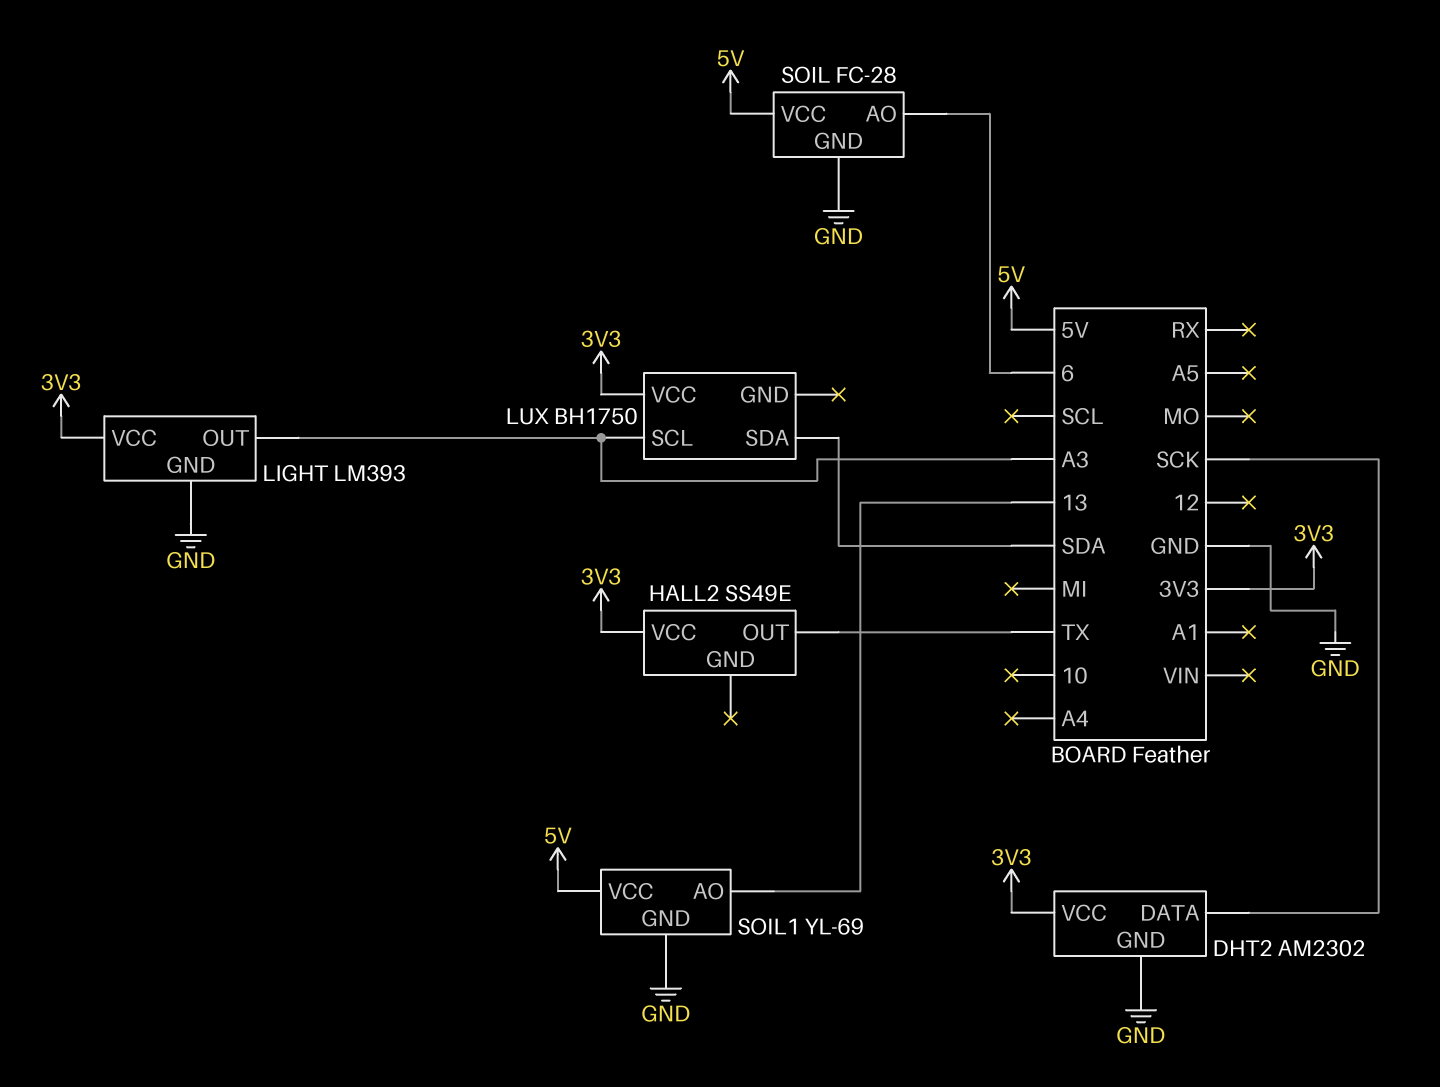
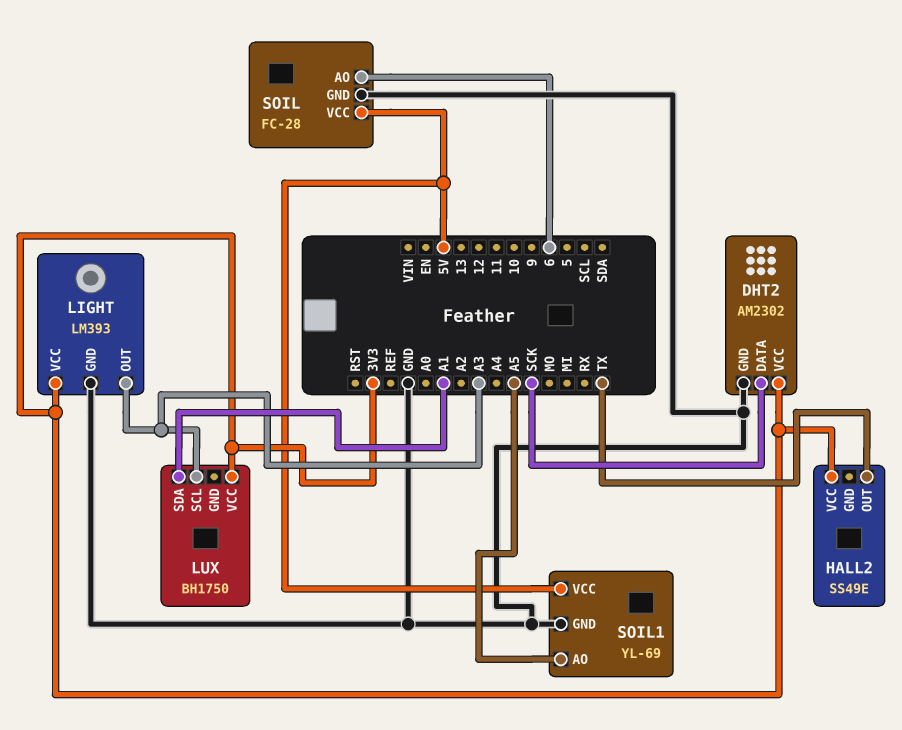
LUX pin SDA: SDA -> A1
SOIL1 pin AO: 13 -> A5

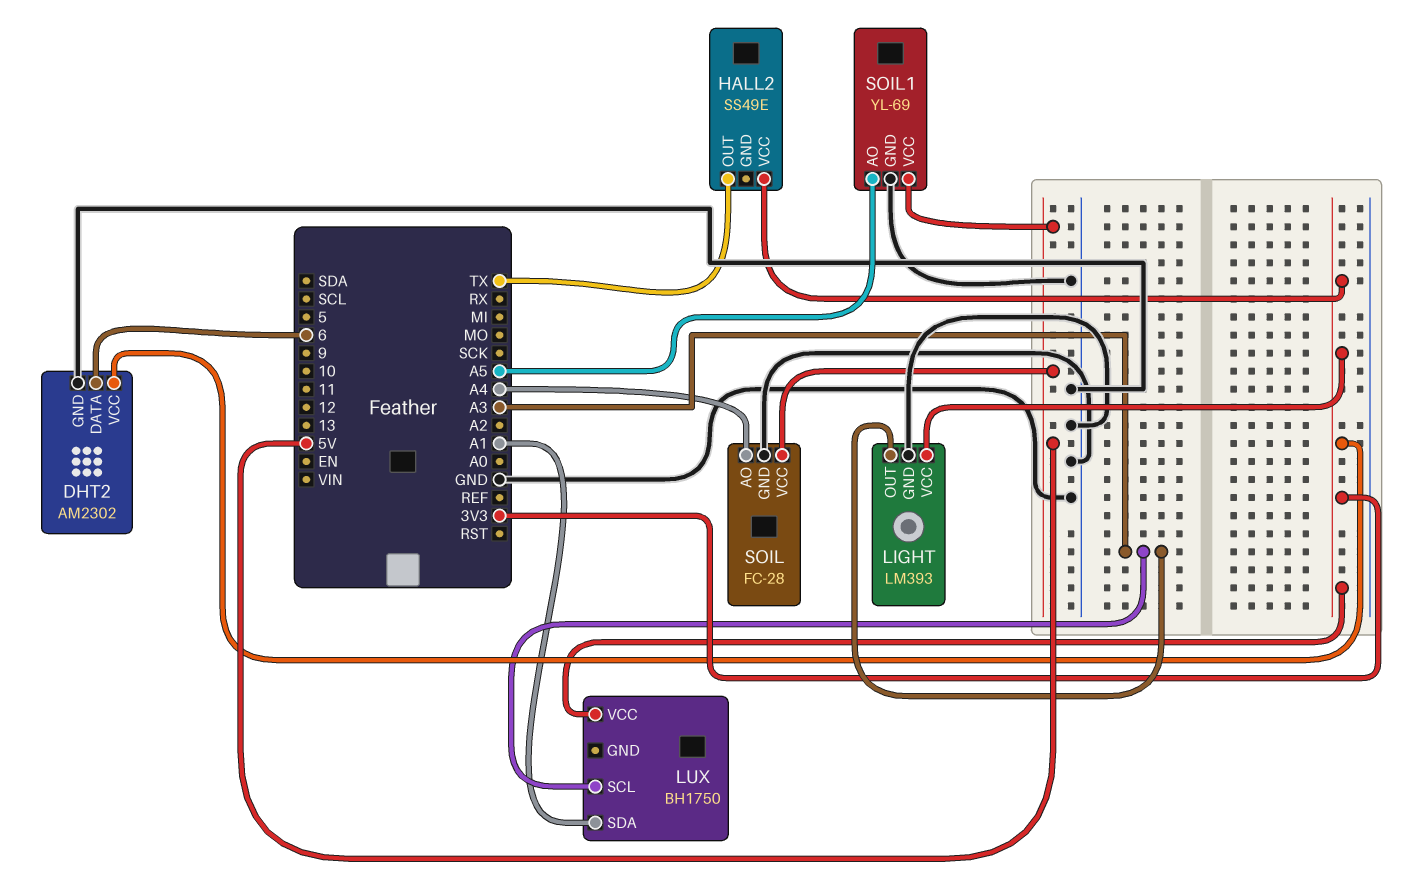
DHT2 pin DATA: SCK -> 6
SOIL pin AO: 6 -> A4

